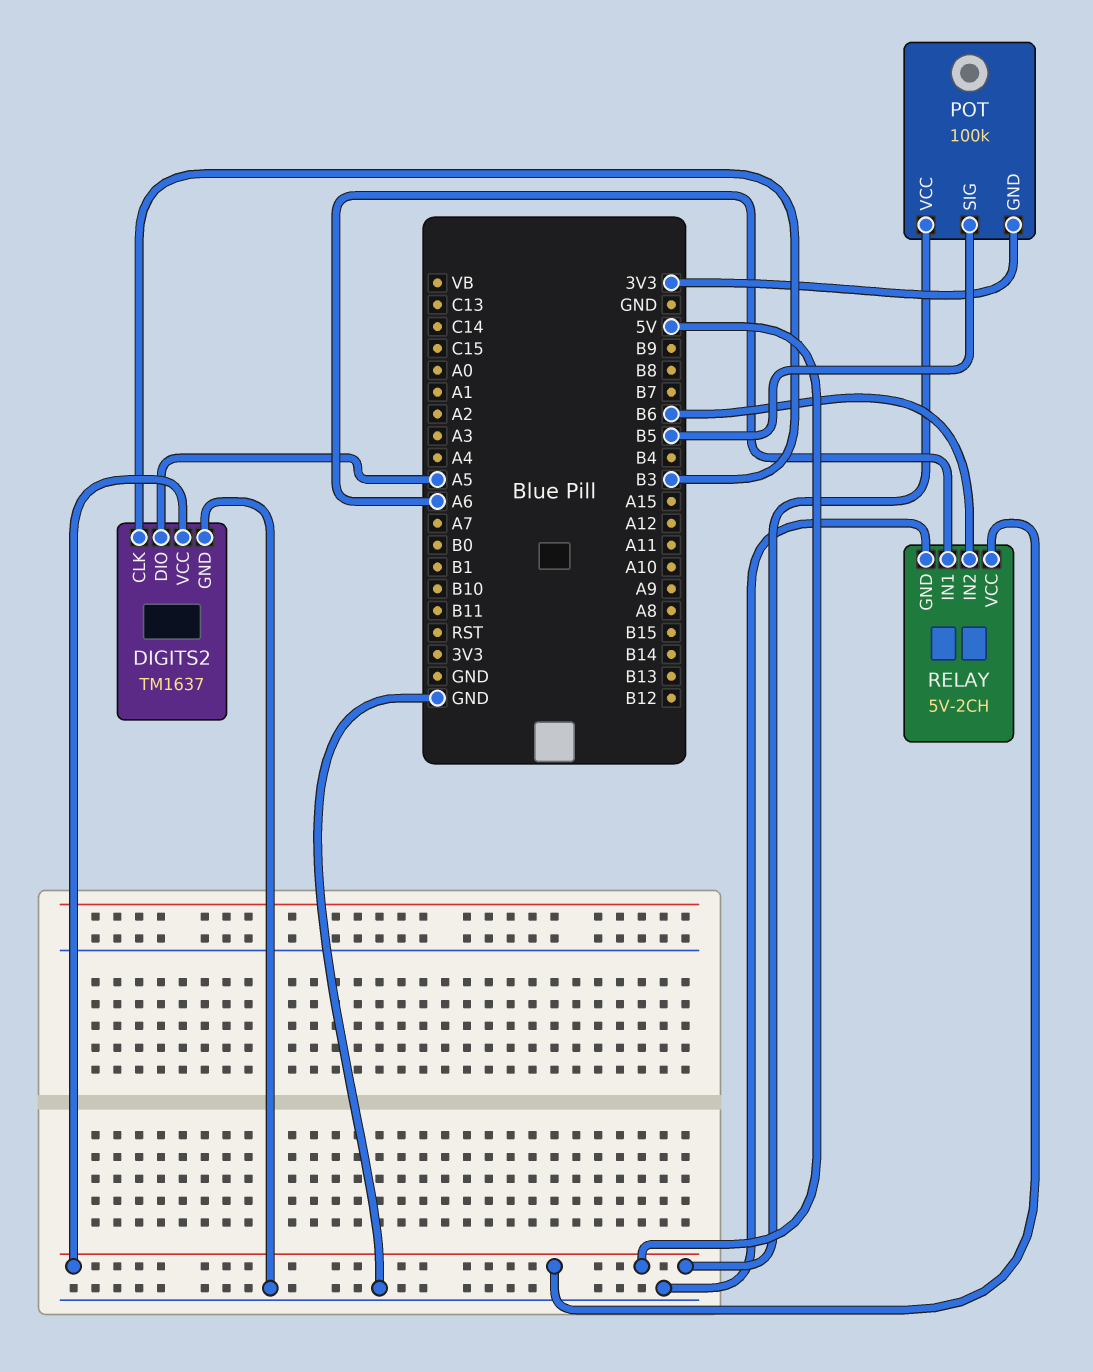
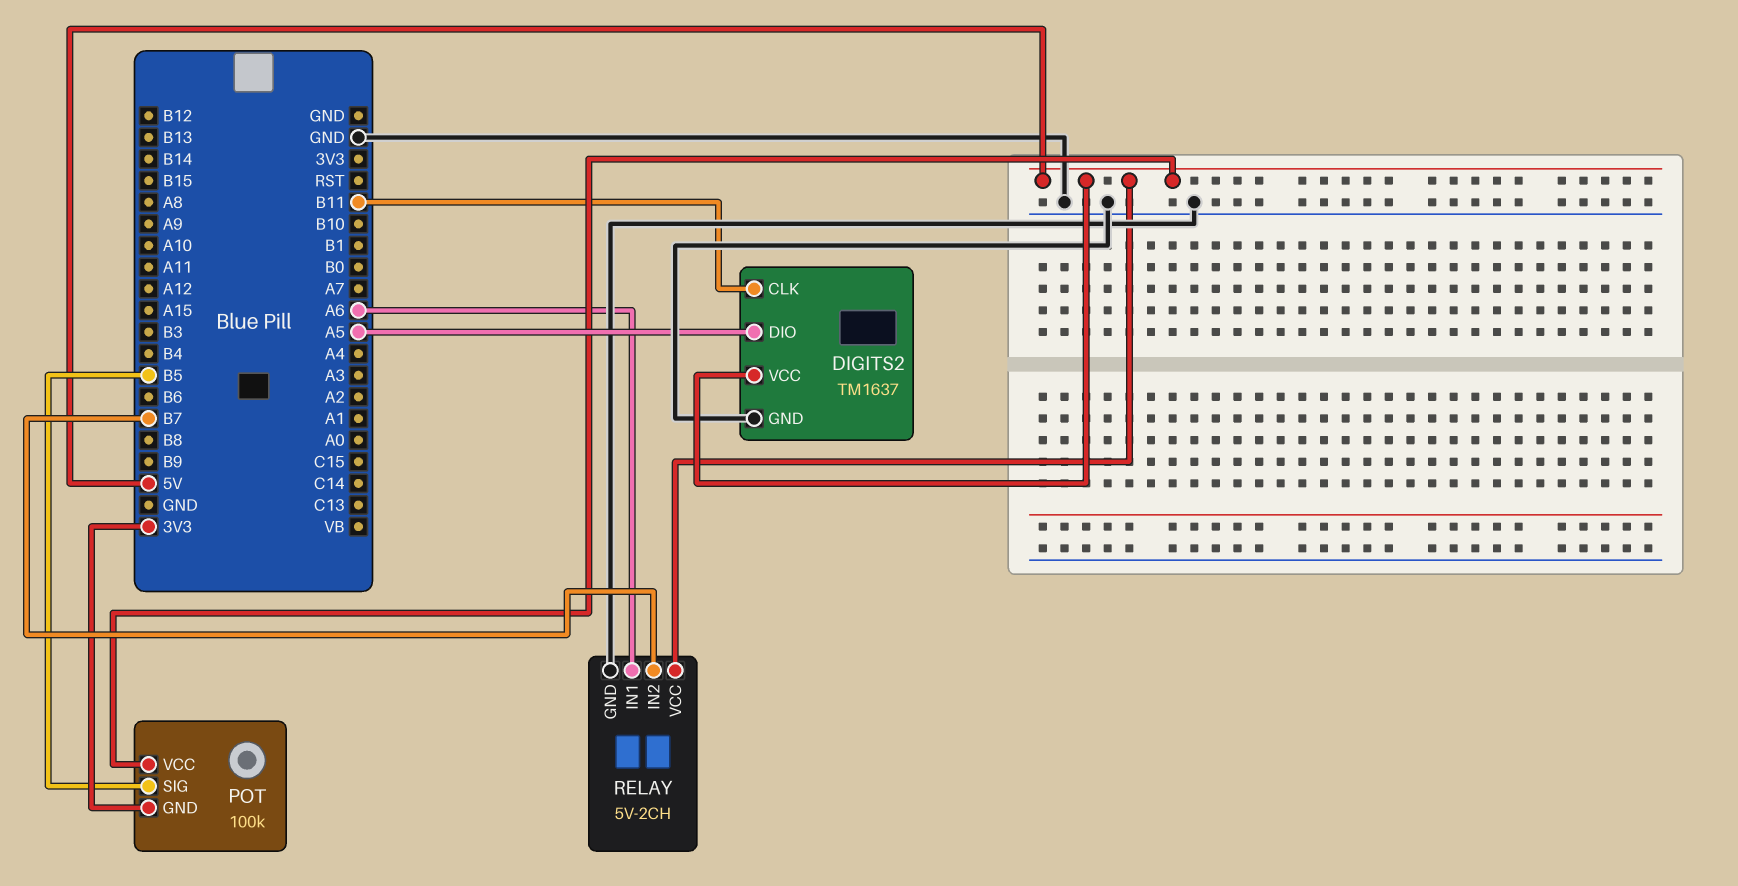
DIGITS2 pin CLK: B3 -> B11
RELAY pin IN2: B6 -> B7

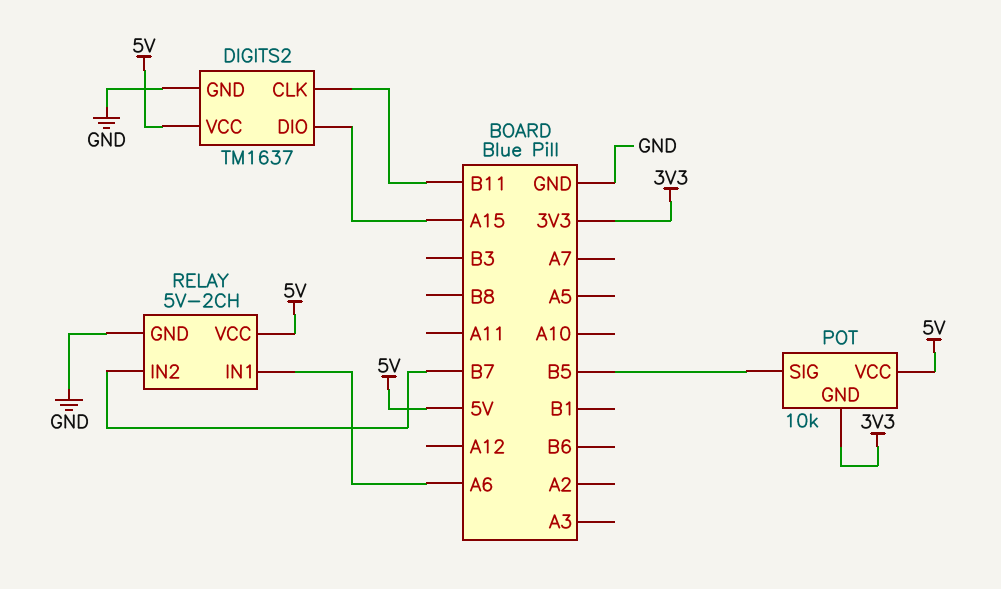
DIGITS2 pin DIO: A5 -> A15
POT: 100k -> 10k

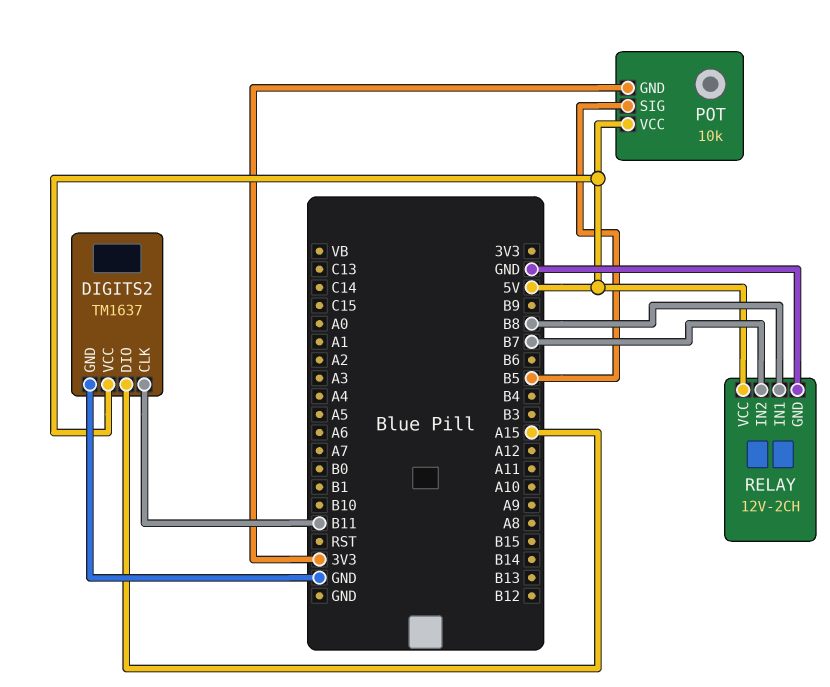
RELAY: 5V-2CH -> 12V-2CH
RELAY pin IN1: A6 -> B8

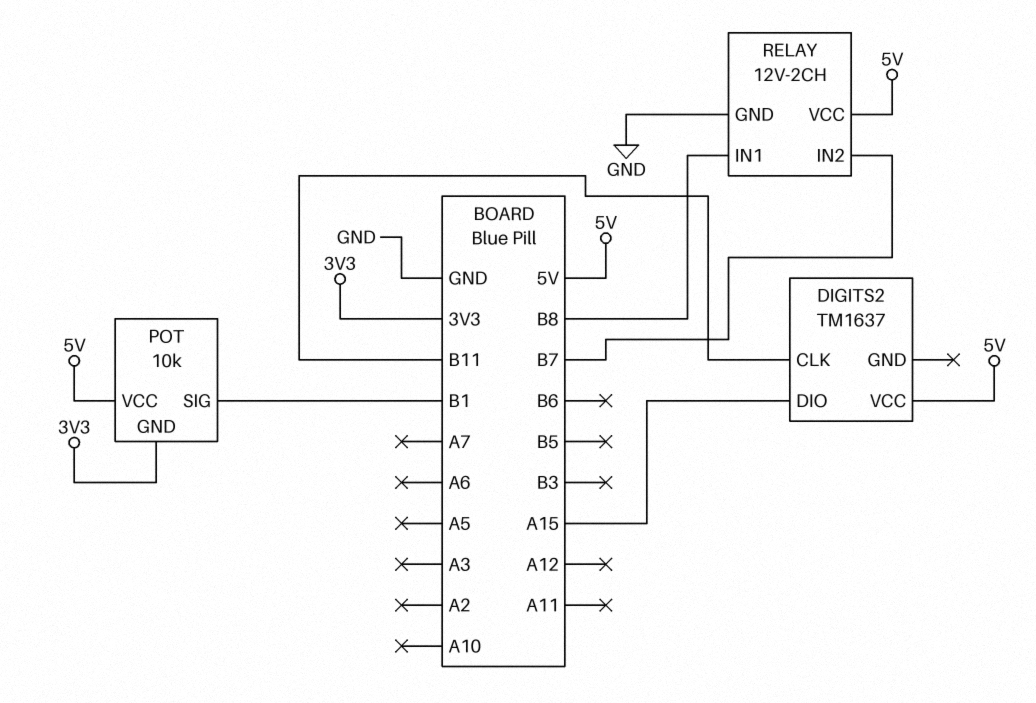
DIGITS2 pin GND: GND -> none
POT pin SIG: B5 -> B1

